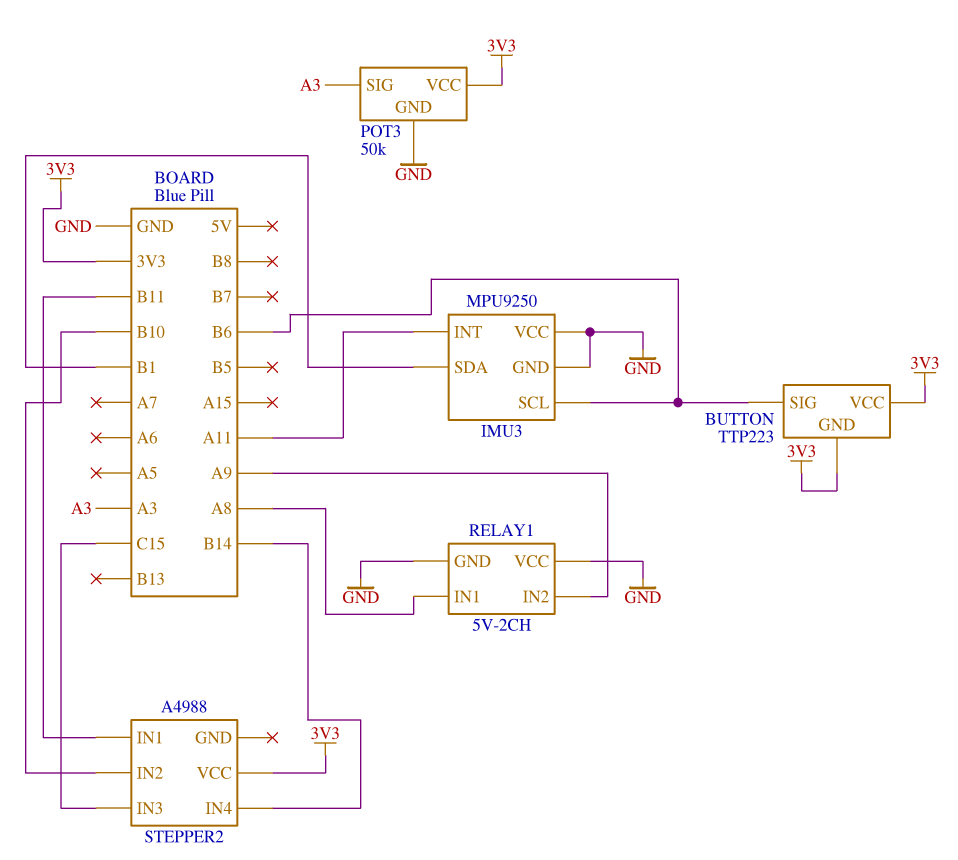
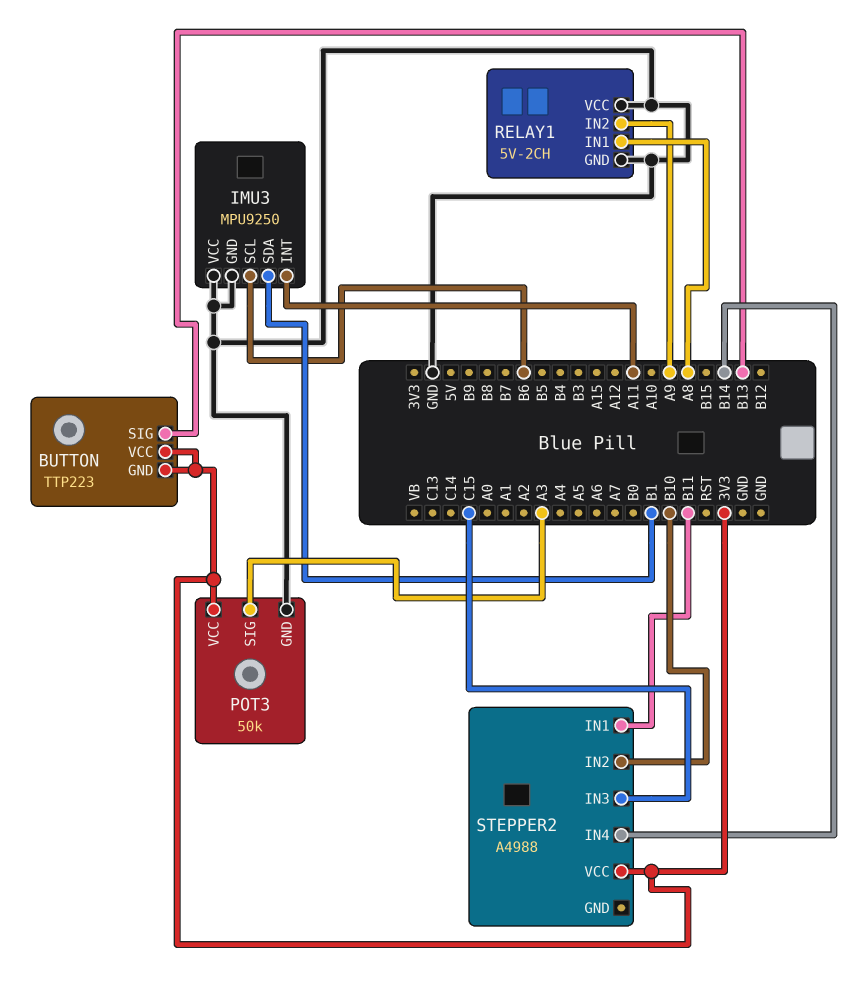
BUTTON pin SIG: B6 -> B13

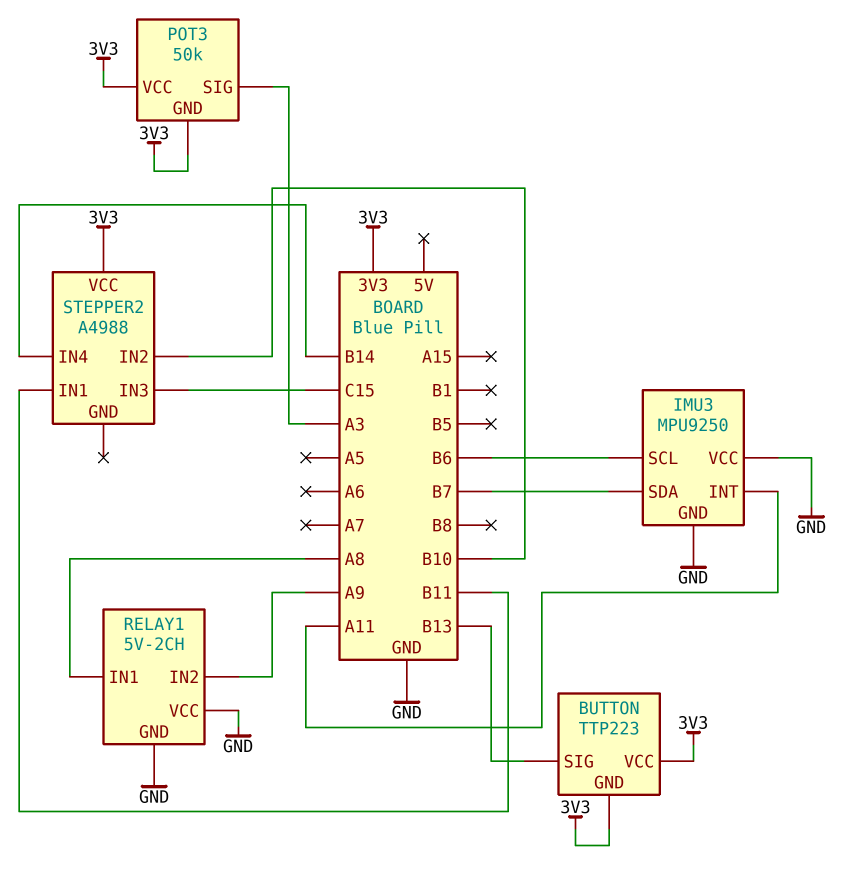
IMU3 pin SDA: B1 -> B7
POT3 pin GND: GND -> 3V3

